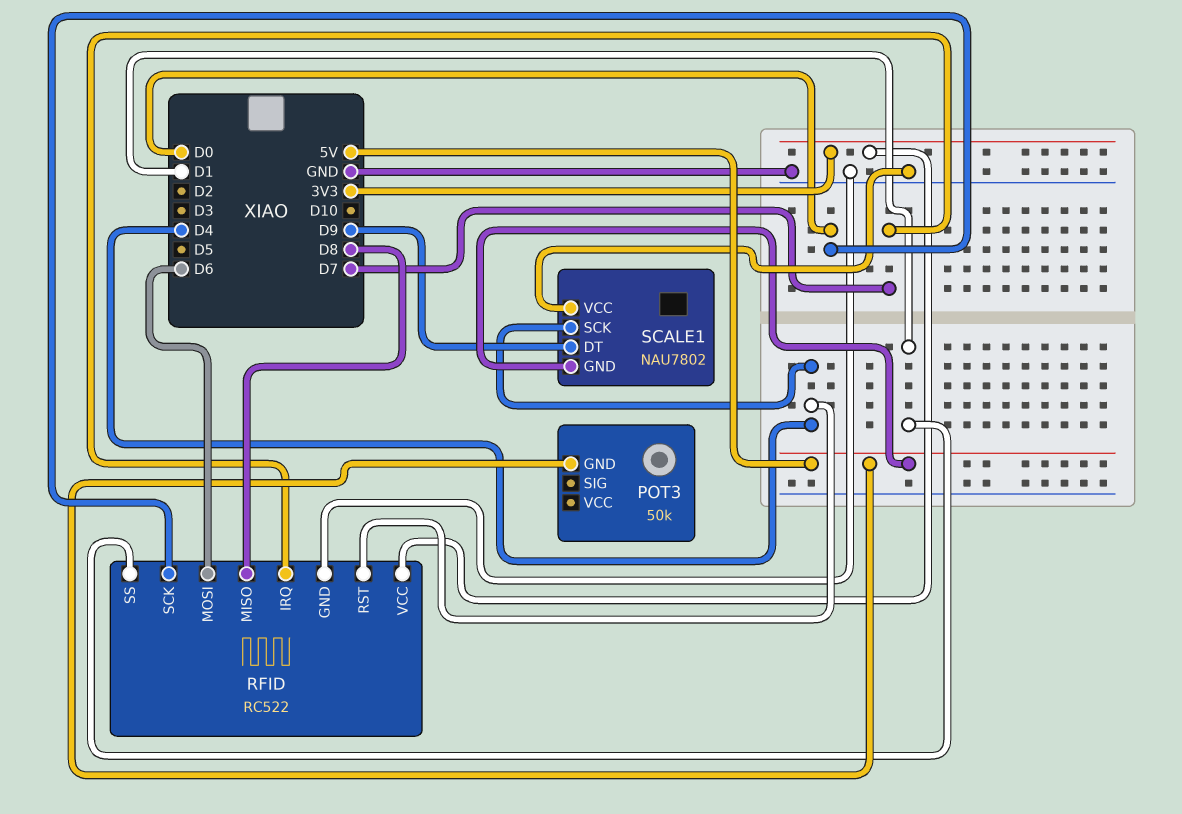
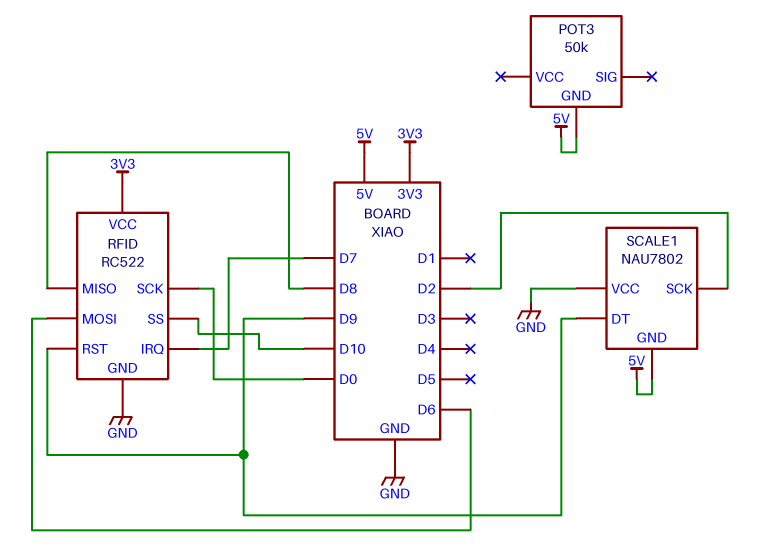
RFID pin RST: D4 -> D9
RFID pin SS: D1 -> D10
SCALE1 pin SCK: D4 -> D2

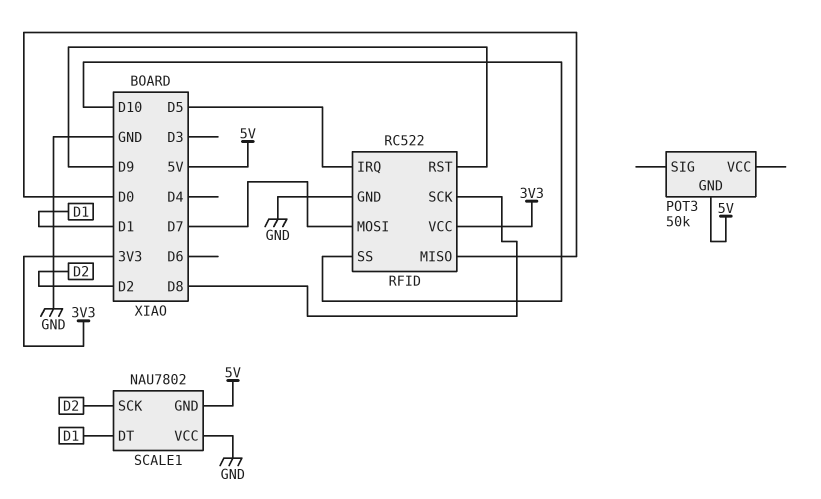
RFID pin IRQ: D7 -> D5
RFID pin MISO: D8 -> D0
RFID pin MOSI: D6 -> D7
RFID pin SCK: D0 -> D8
SCALE1 pin DT: D9 -> D1

